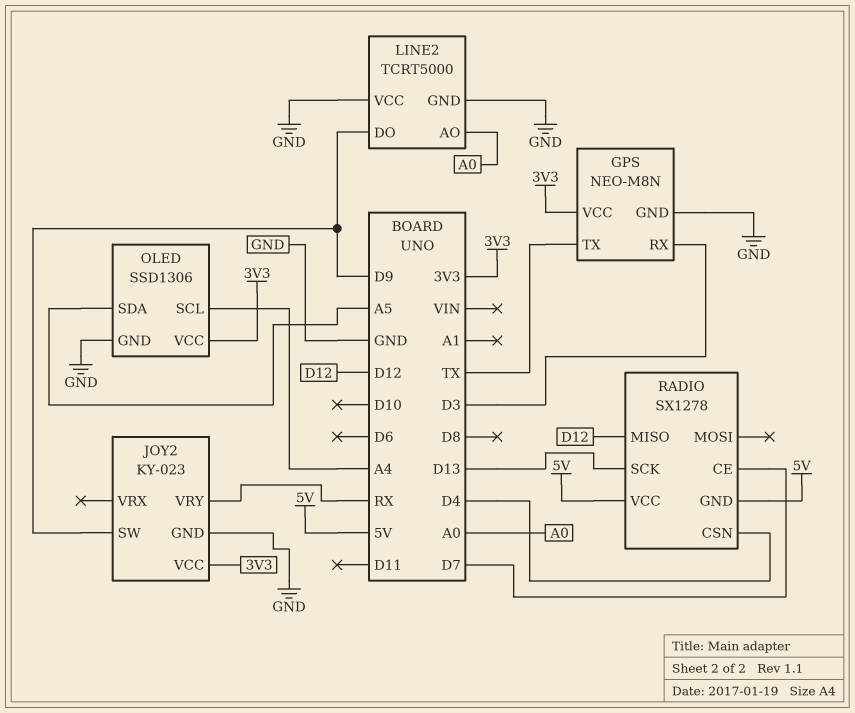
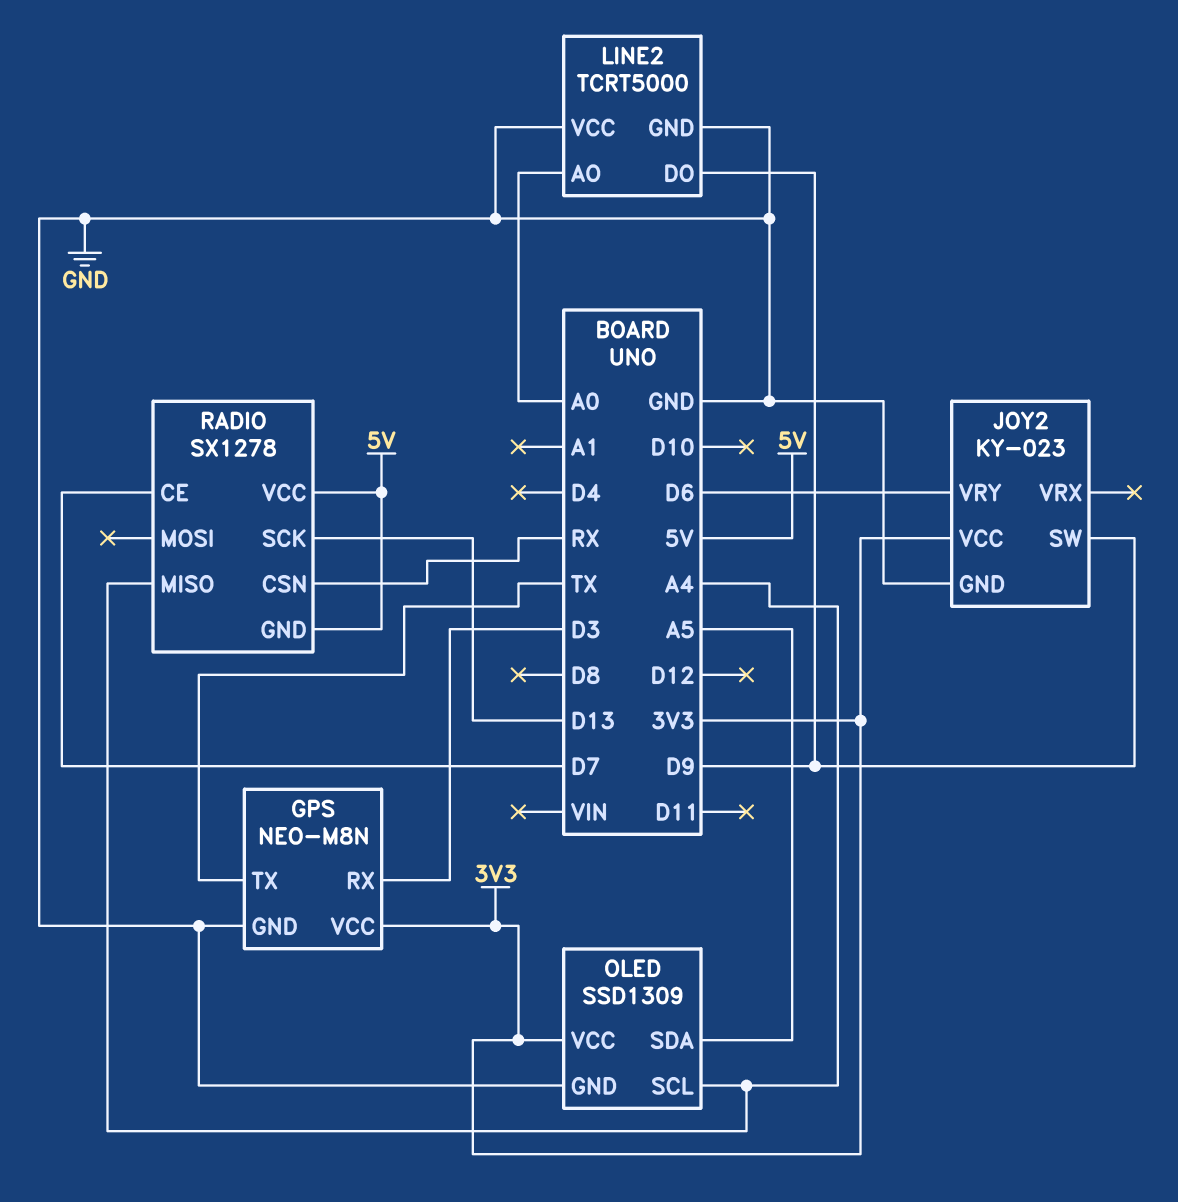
JOY2 pin VRY: RX -> D6
OLED: SSD1306 -> SSD1309
RADIO pin CSN: D4 -> RX
RADIO pin MISO: D12 -> A4

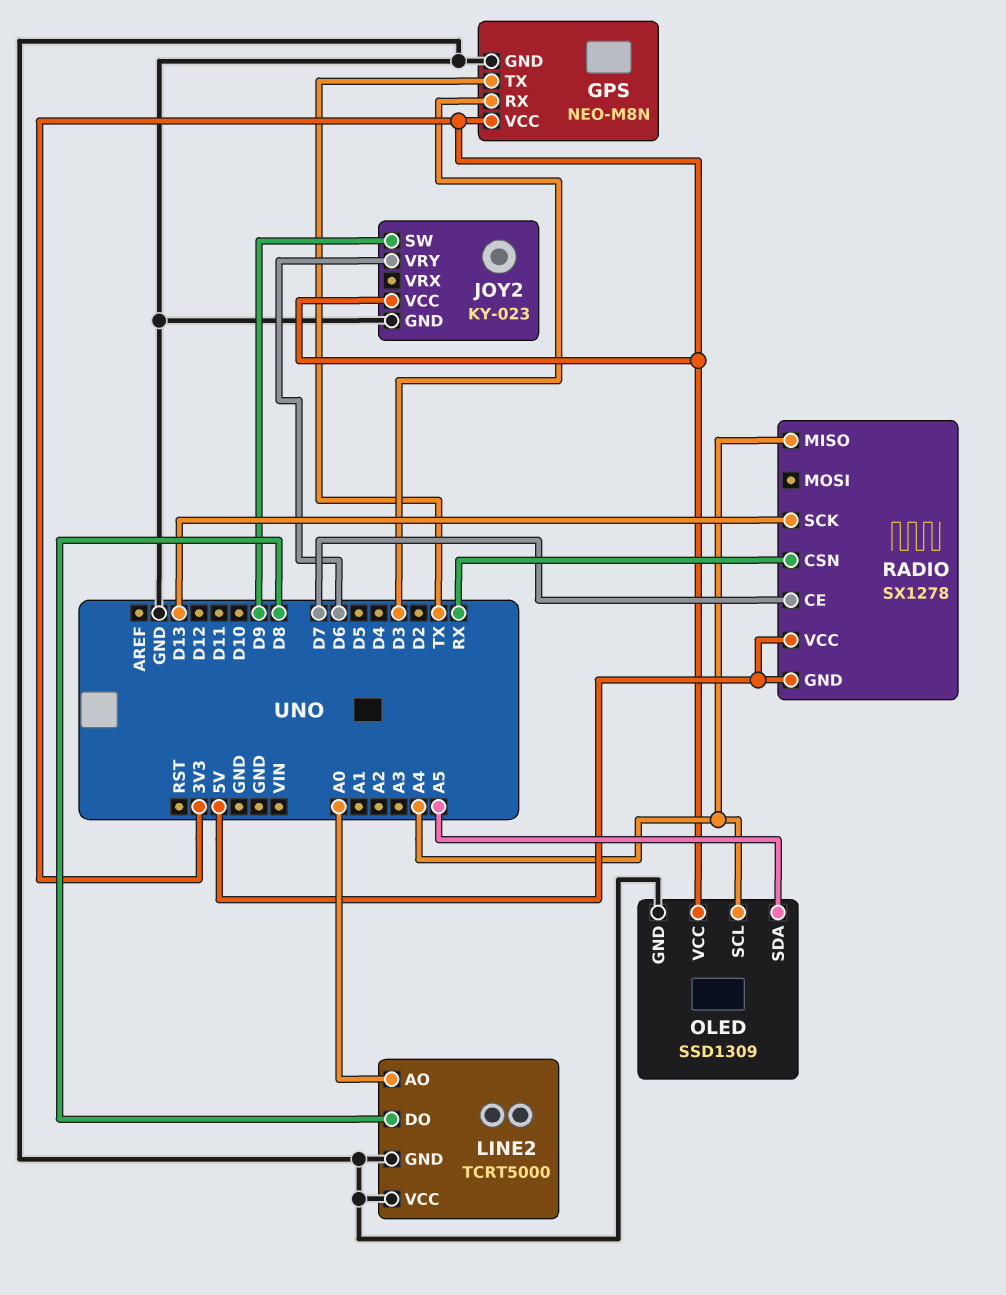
LINE2 pin DO: D9 -> D8

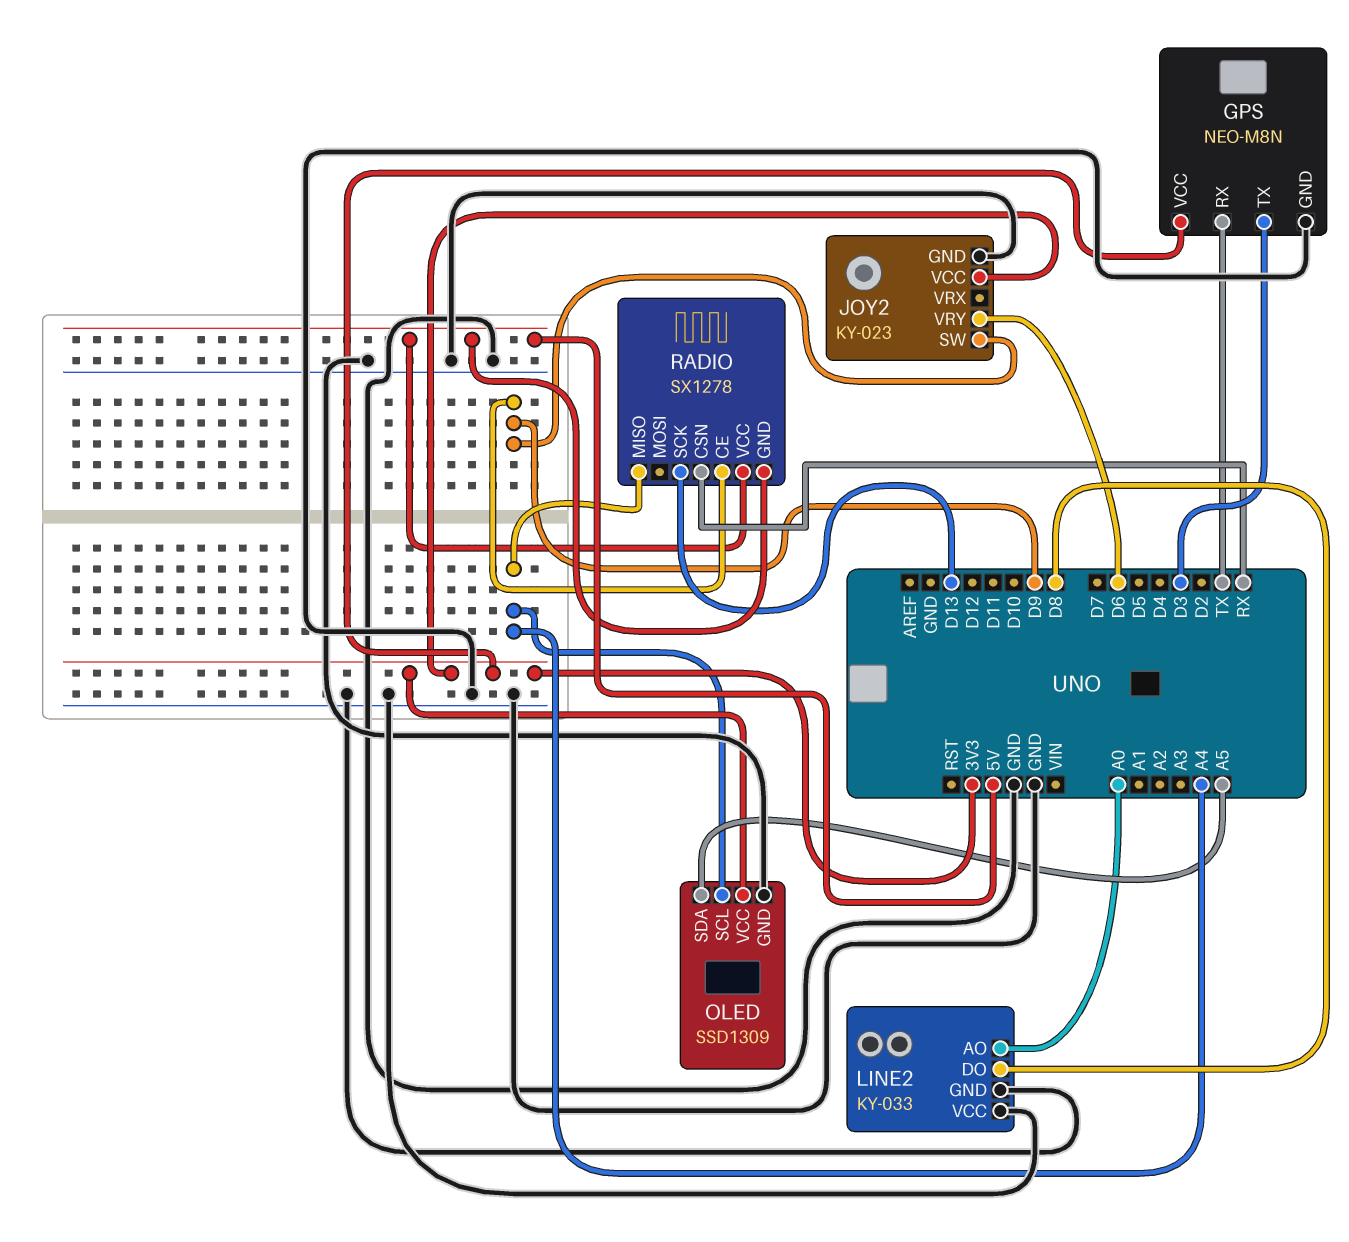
GPS pin RX: D3 -> TX
GPS pin TX: TX -> D3
LINE2: TCRT5000 -> KY-033
RADIO pin CE: D7 -> D9

